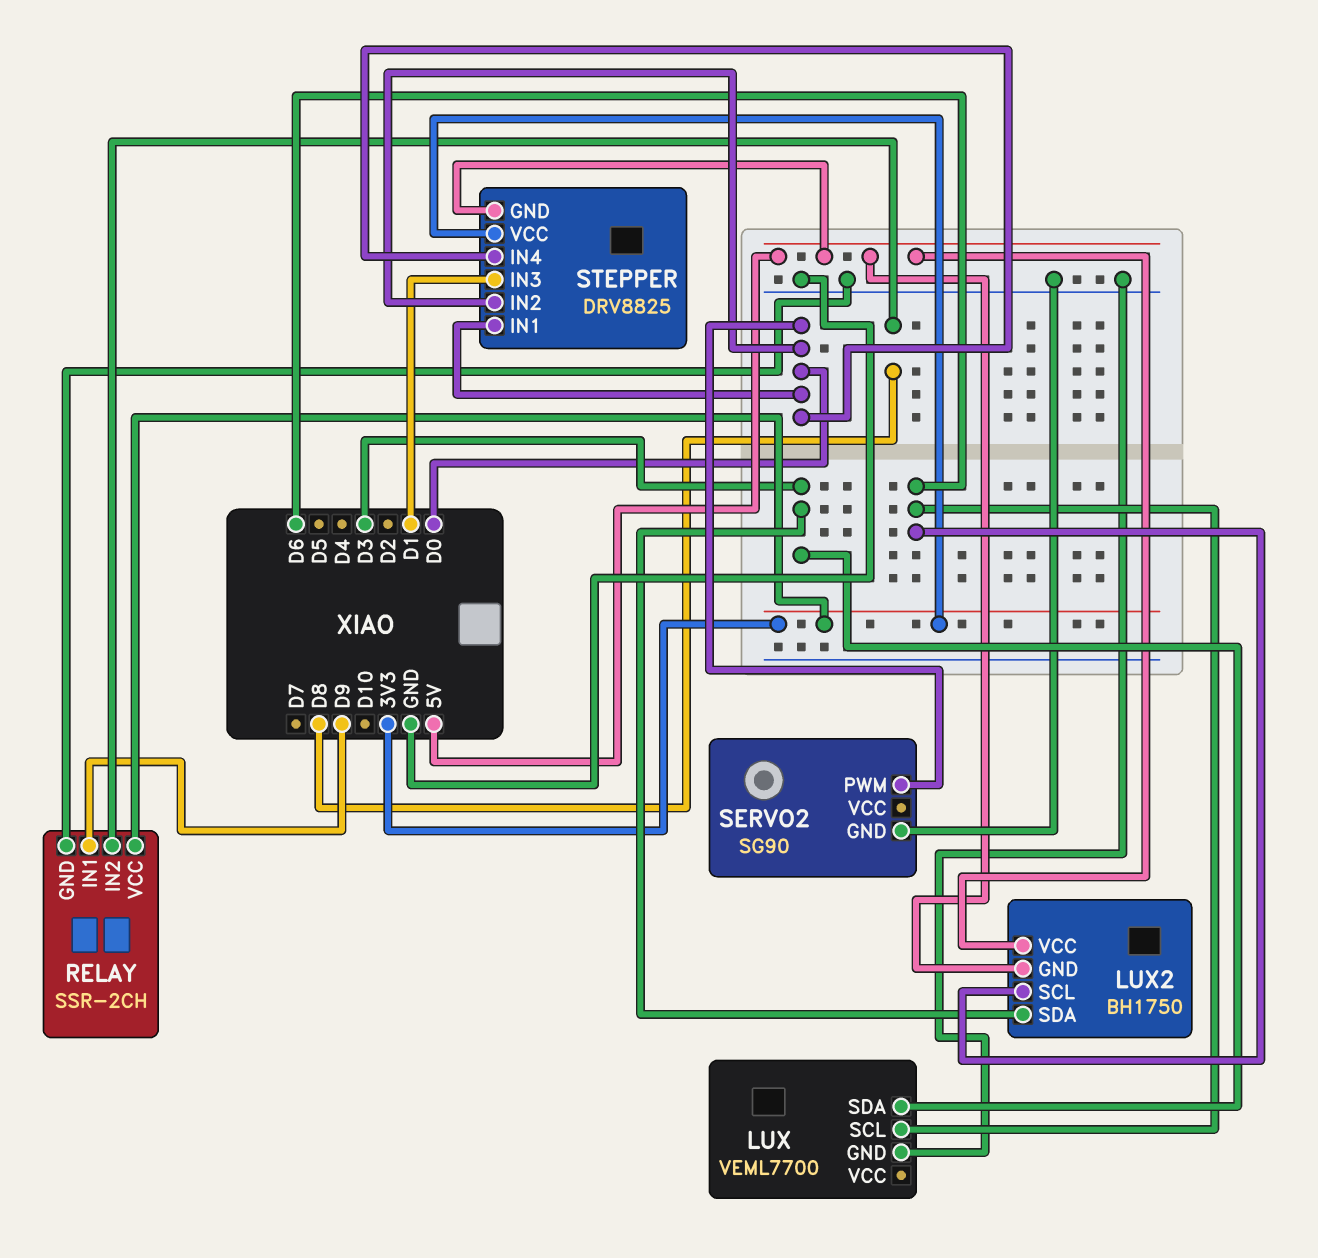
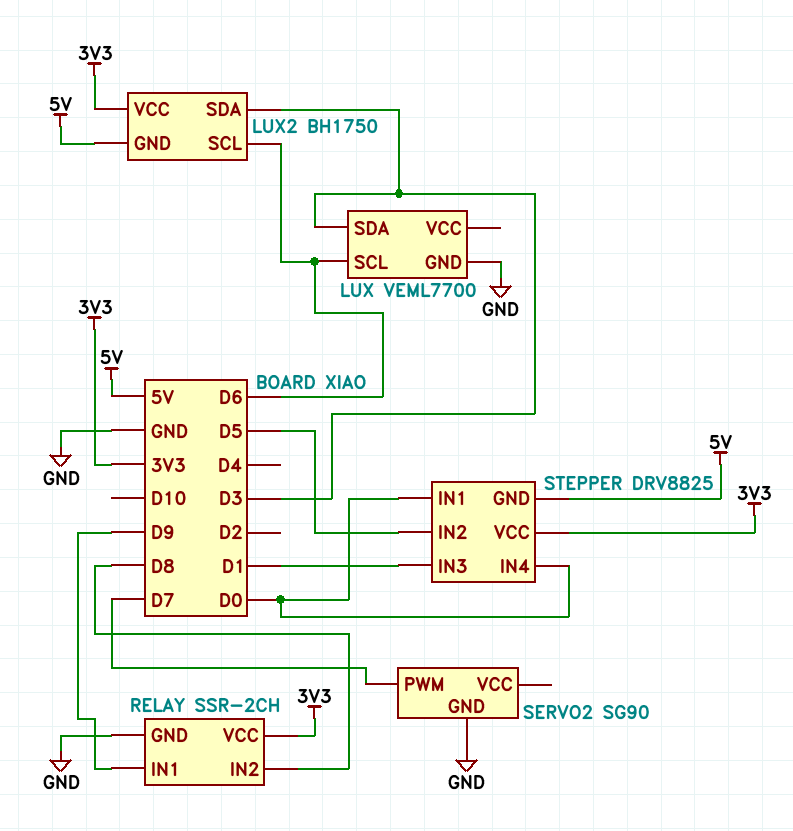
LUX2 pin VCC: 5V -> 3V3
SERVO2 pin PWM: D0 -> D7
STEPPER pin IN2: D0 -> D5

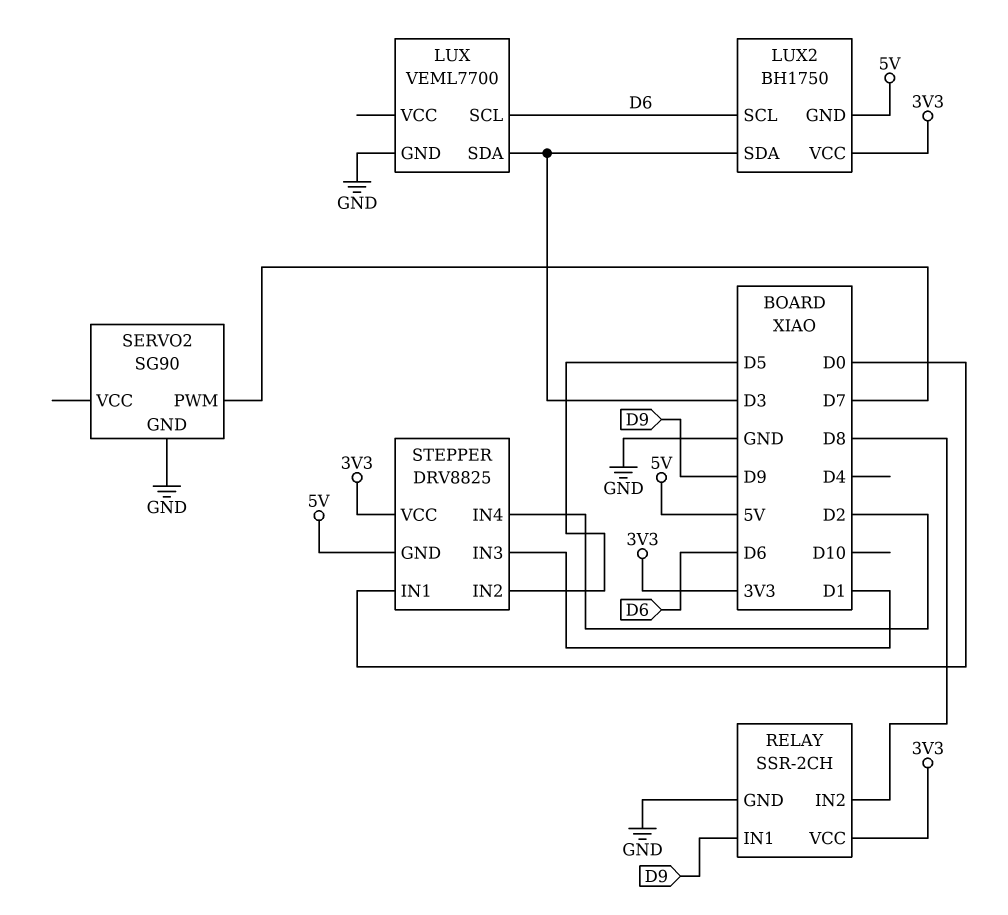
STEPPER pin IN4: D0 -> D2

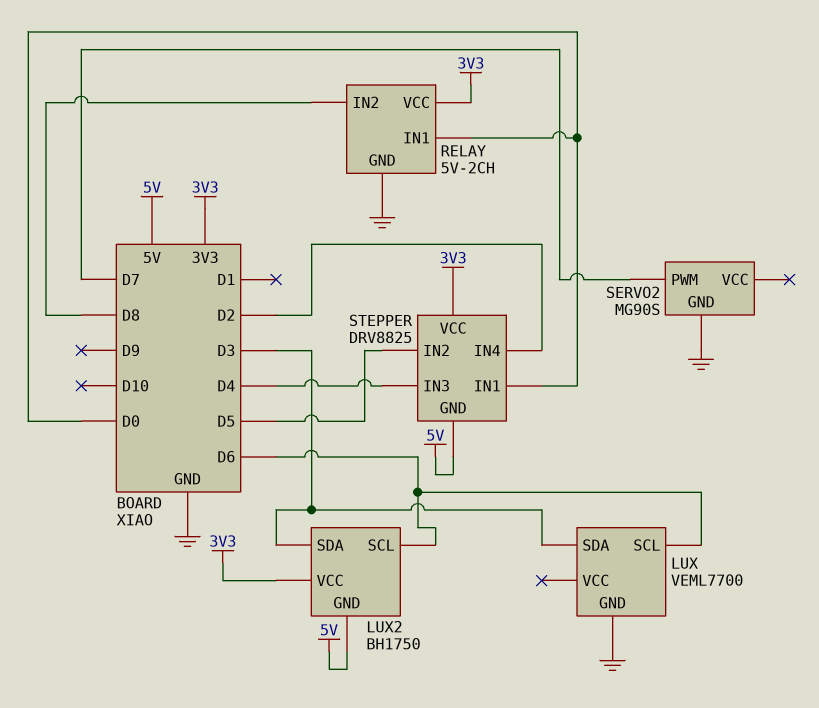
RELAY: SSR-2CH -> 5V-2CH
RELAY pin IN1: D9 -> D0
SERVO2: SG90 -> MG90S
STEPPER pin IN3: D1 -> D4

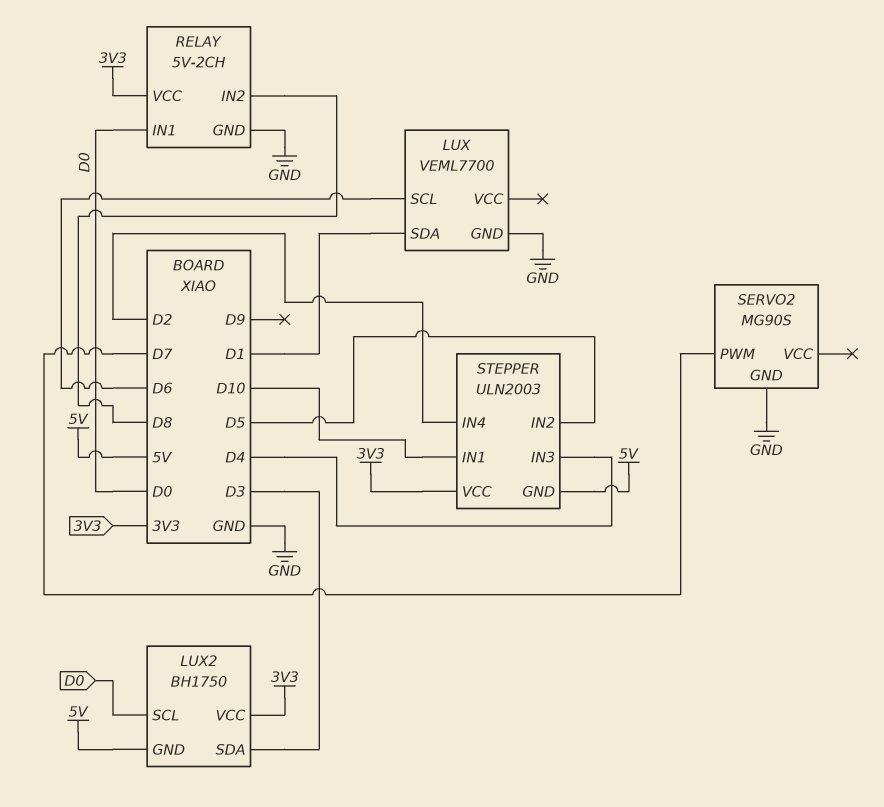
LUX pin SDA: D3 -> D1
LUX2 pin SCL: D6 -> D0
STEPPER: DRV8825 -> ULN2003
STEPPER pin IN1: D0 -> D10

